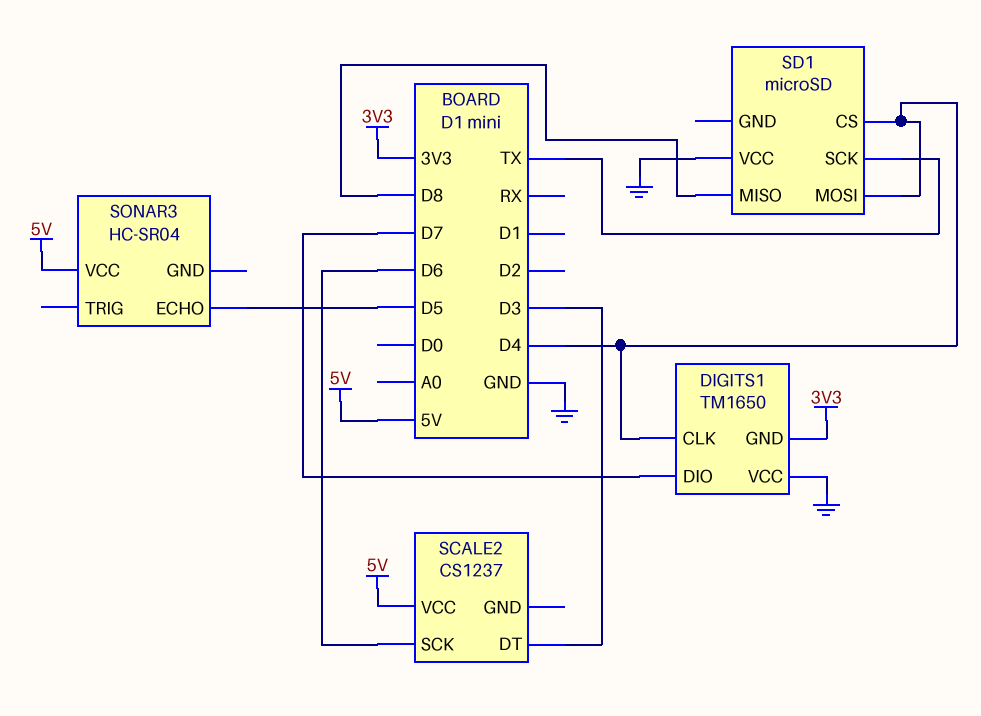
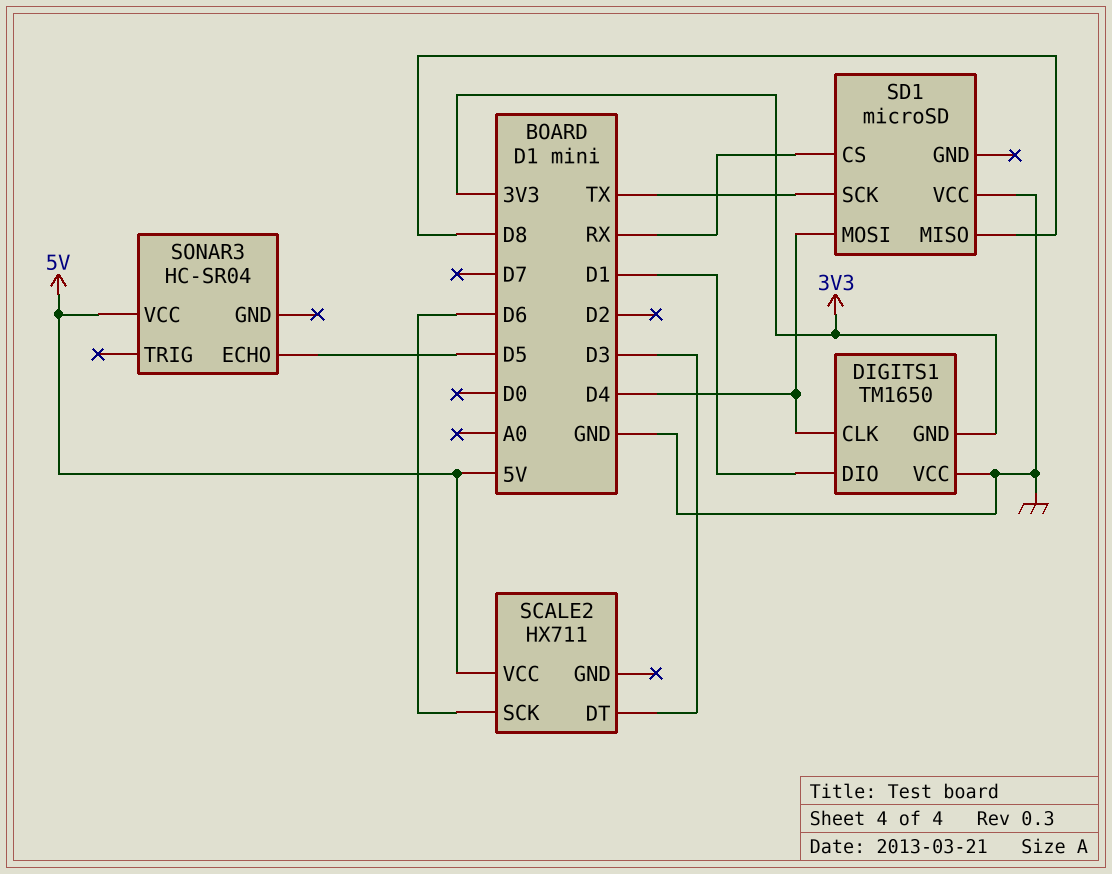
DIGITS1 pin DIO: D7 -> D1
SCALE2: CS1237 -> HX711
SD1 pin CS: D4 -> RX

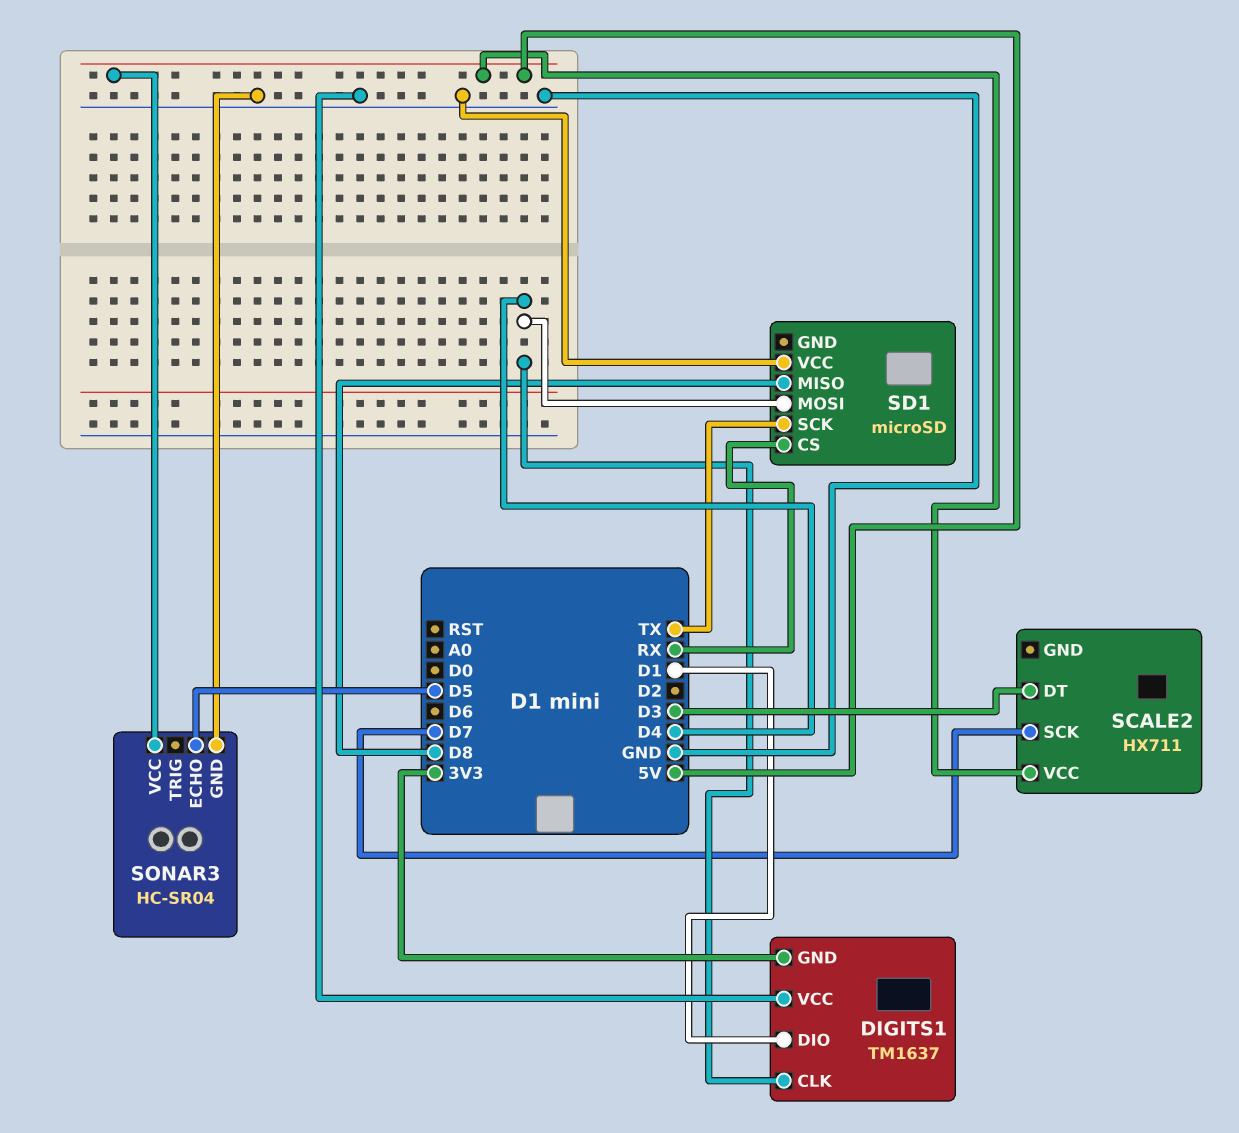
DIGITS1: TM1650 -> TM1637
SCALE2 pin SCK: D6 -> D7
SONAR3 pin GND: none -> GND

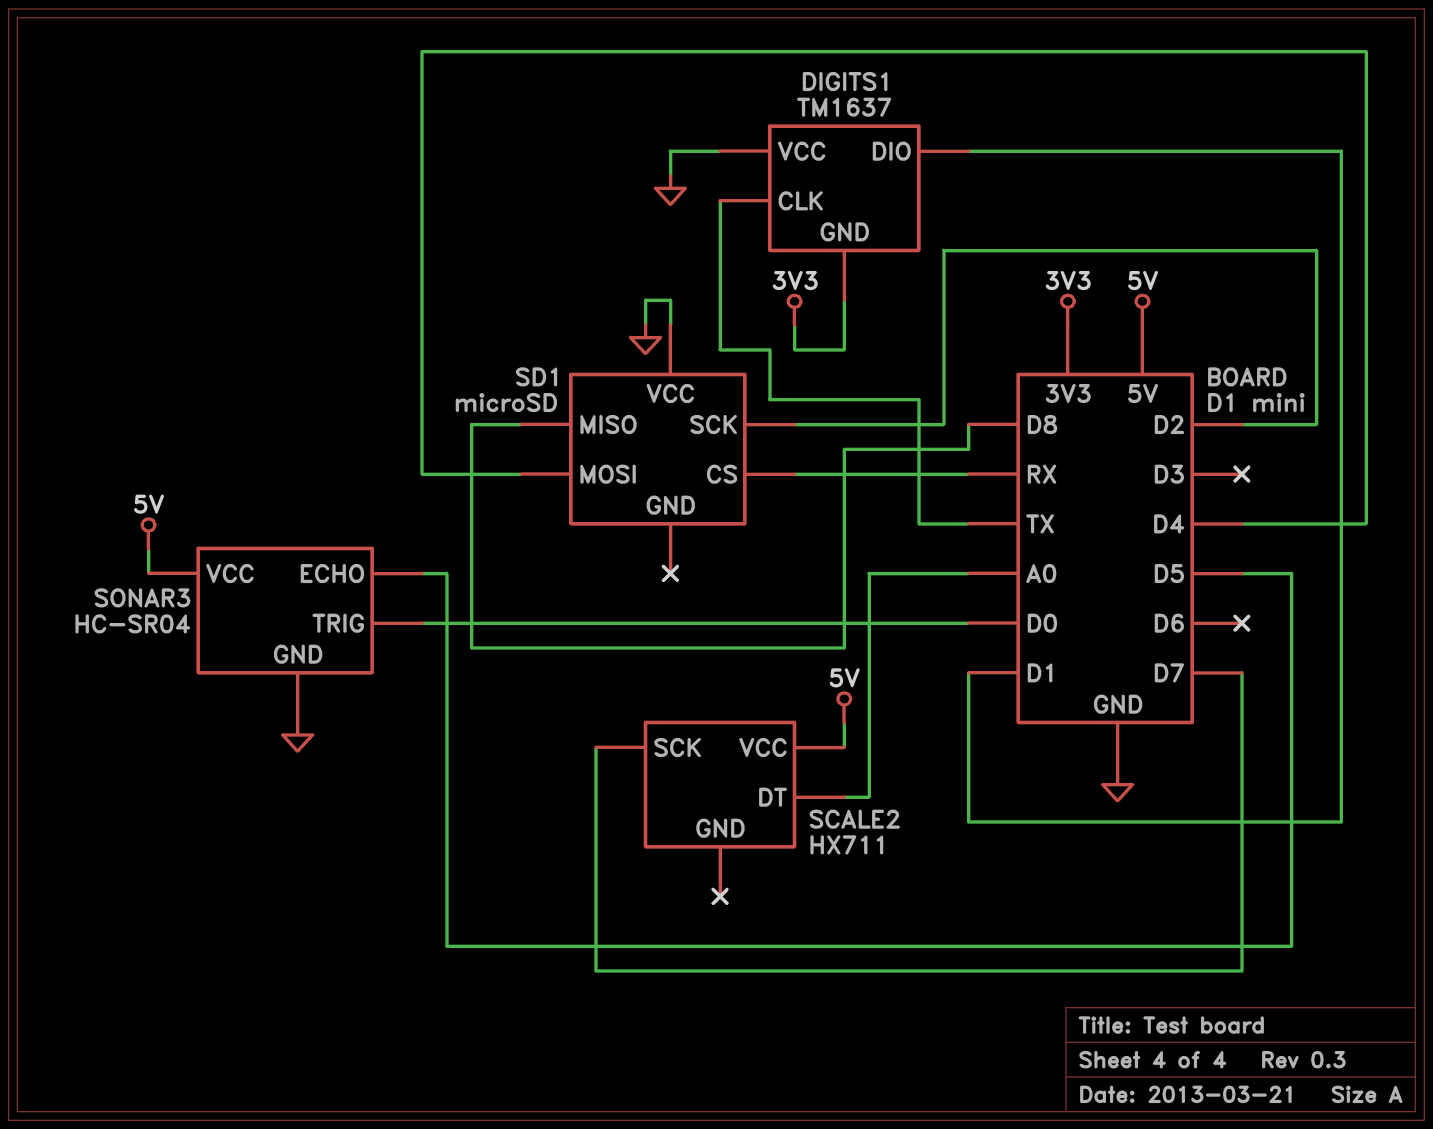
DIGITS1 pin CLK: D4 -> TX
SCALE2 pin DT: D3 -> A0
SD1 pin SCK: TX -> D2
SONAR3 pin TRIG: none -> D0

